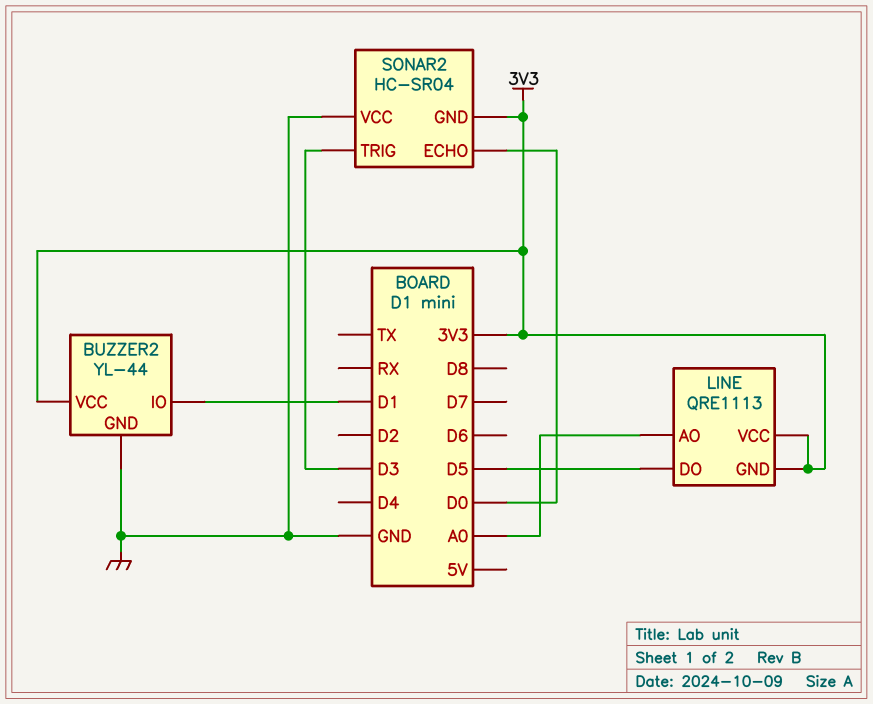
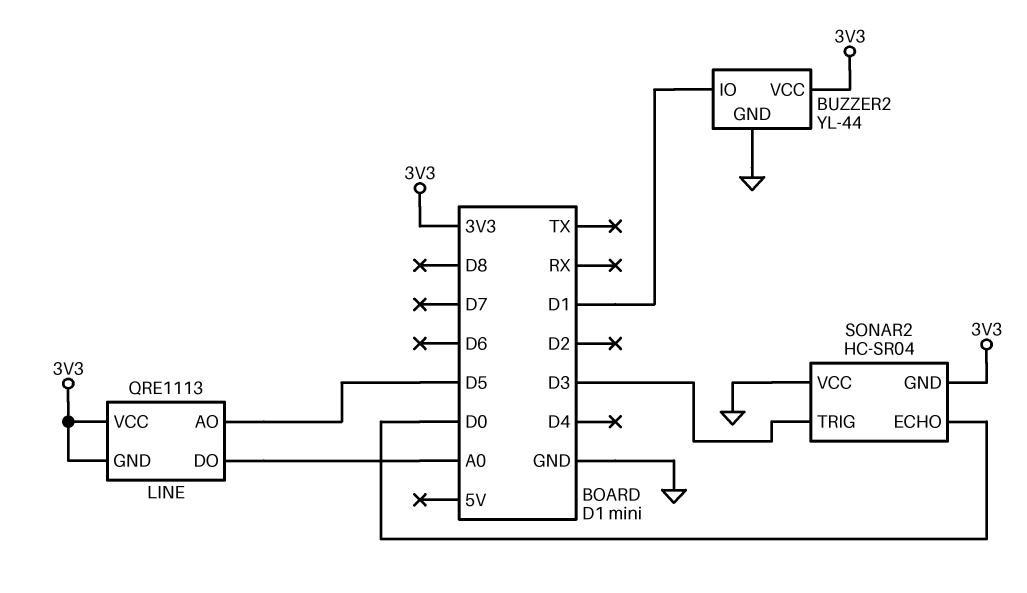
LINE pin AO: A0 -> D5
LINE pin DO: D5 -> A0

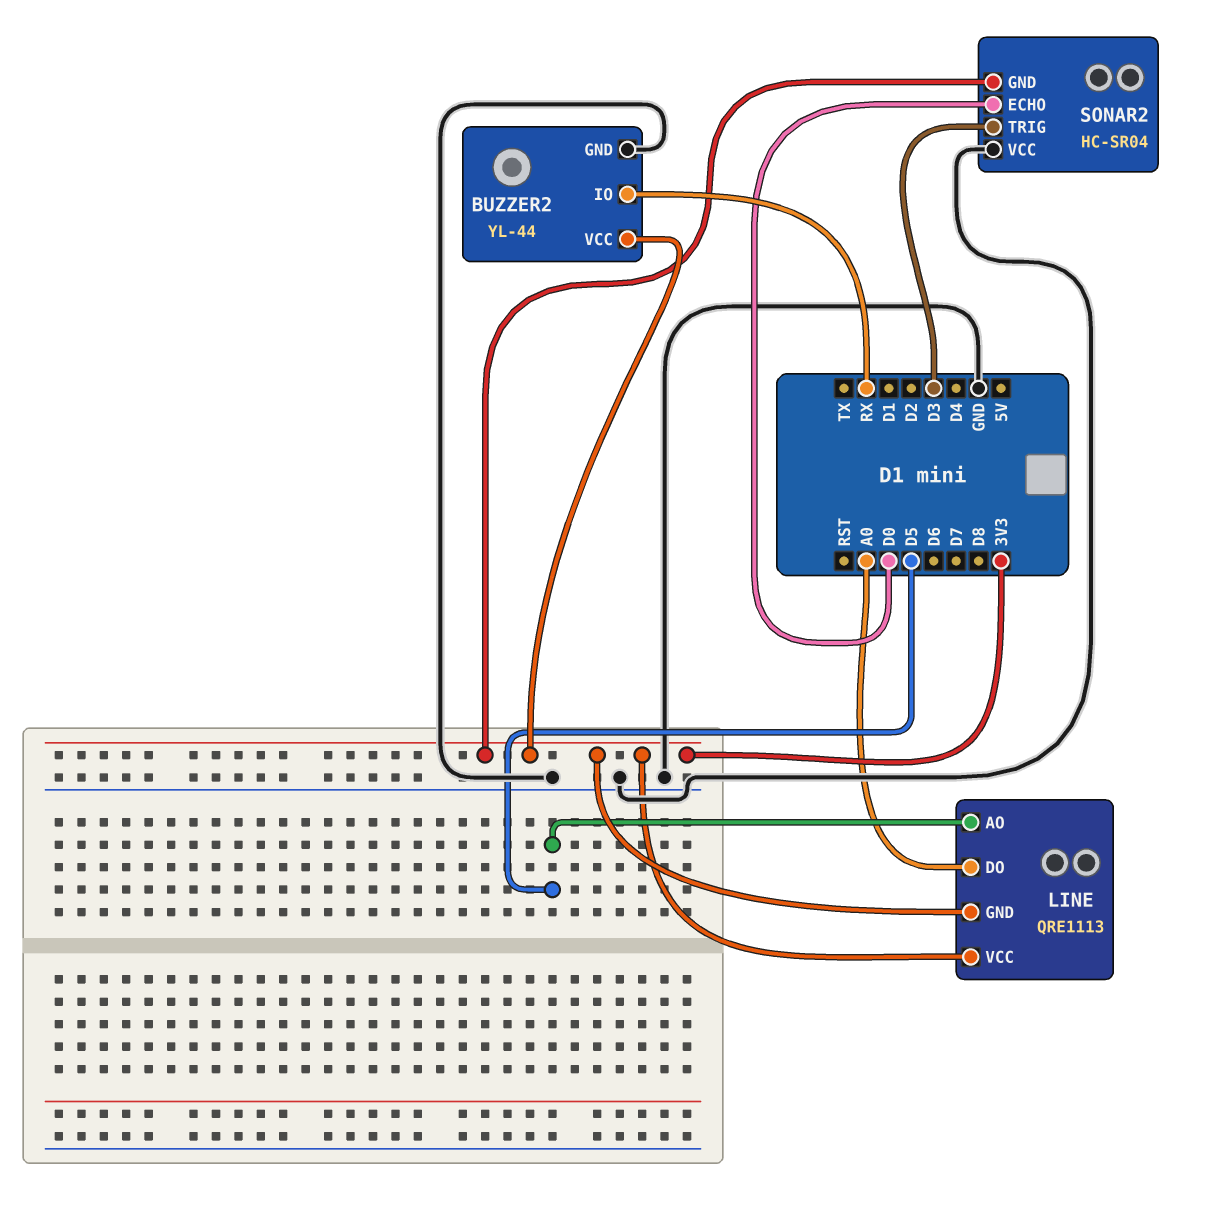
BUZZER2 pin IO: D1 -> RX

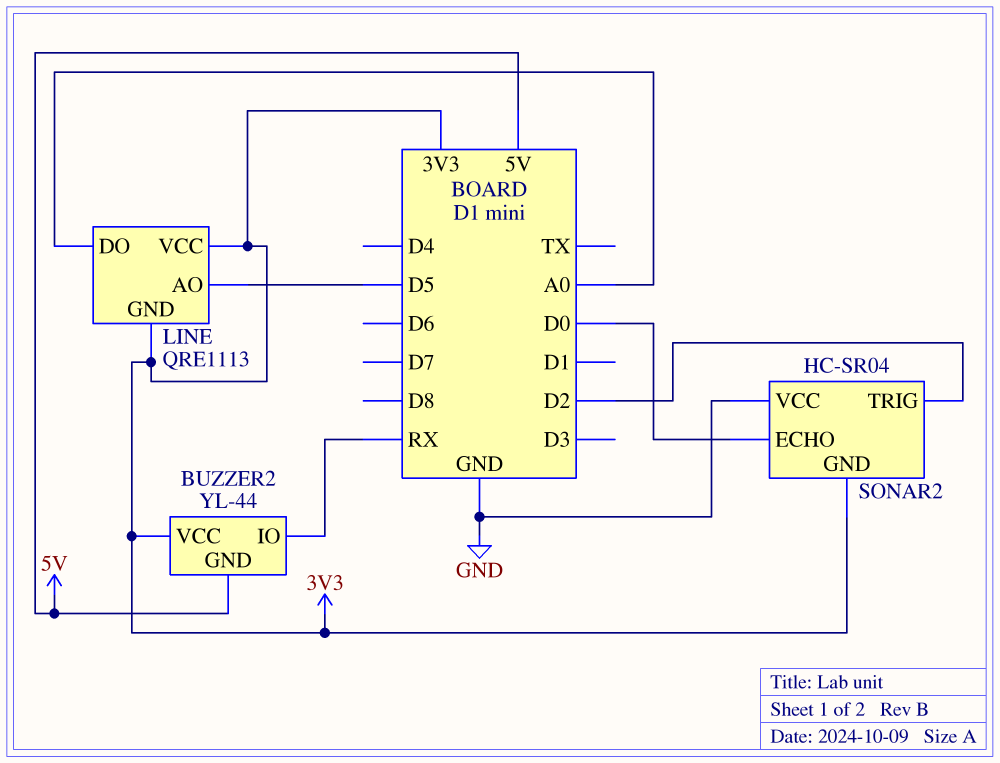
BUZZER2 pin GND: GND -> 5V
SONAR2 pin TRIG: D3 -> D2

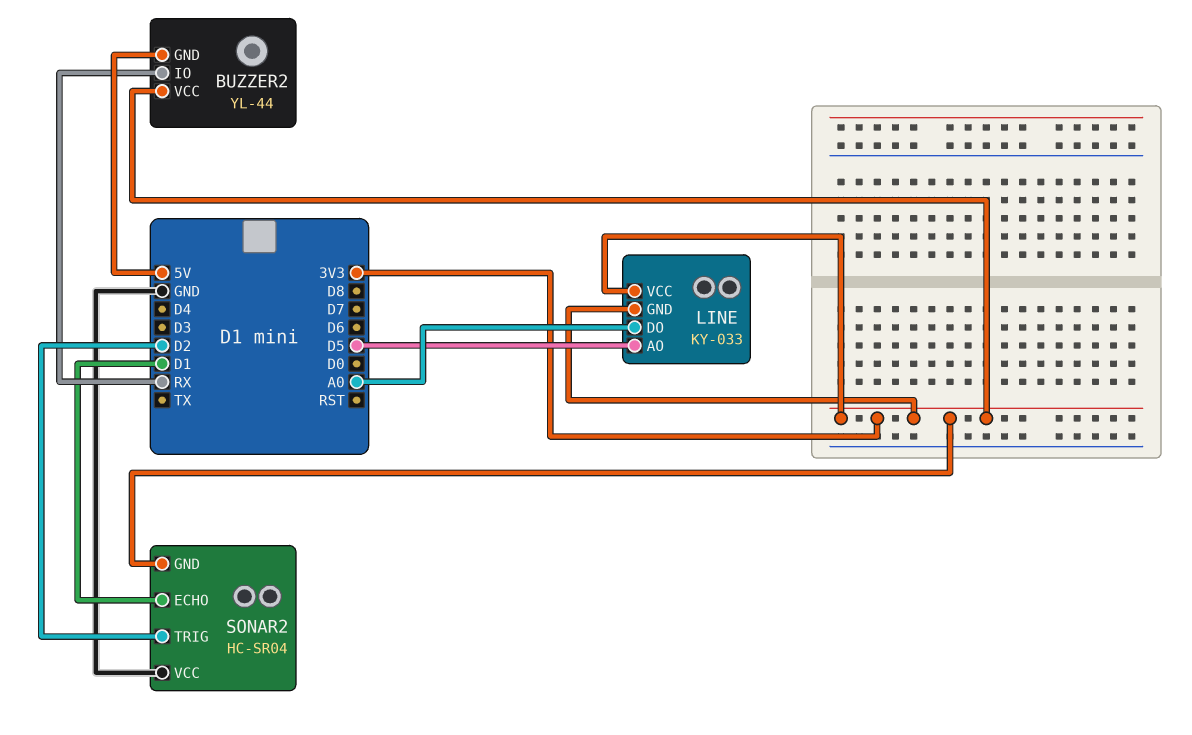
LINE: QRE1113 -> KY-033
SONAR2 pin ECHO: D0 -> D1

